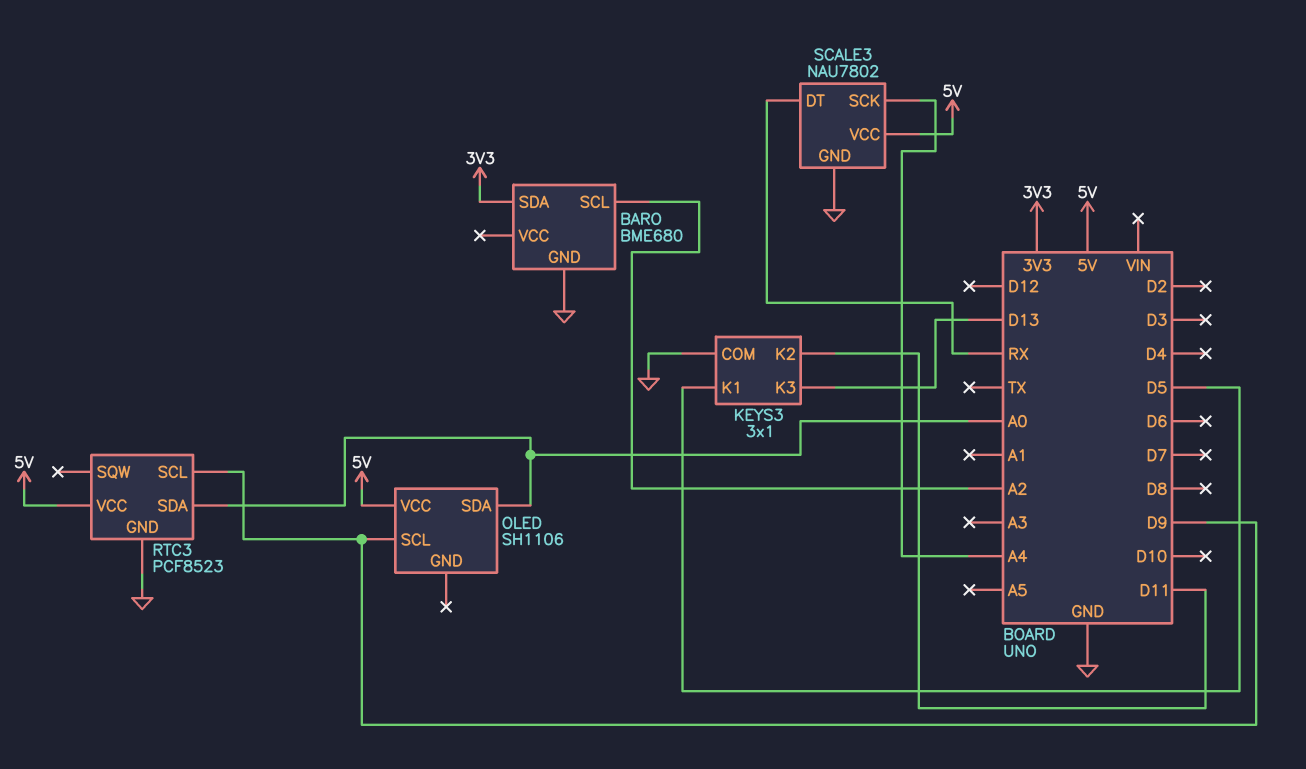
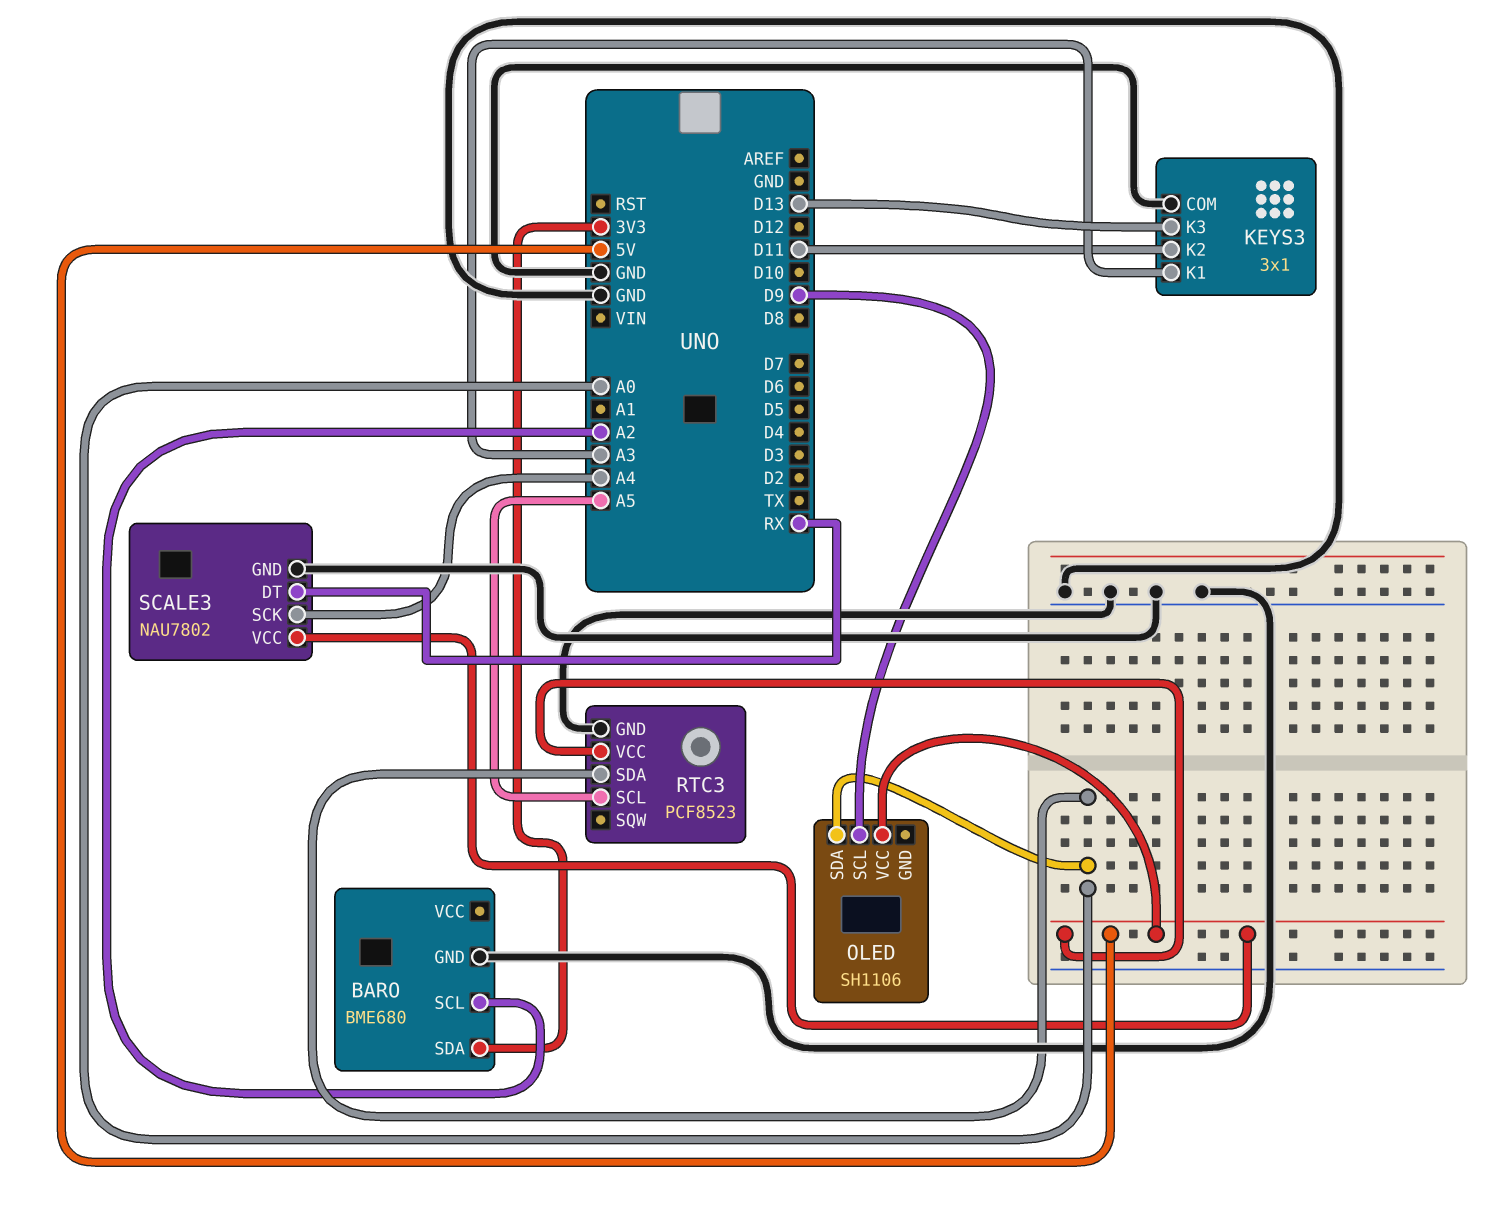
KEYS3 pin K1: D5 -> A3
RTC3 pin SCL: D9 -> A5

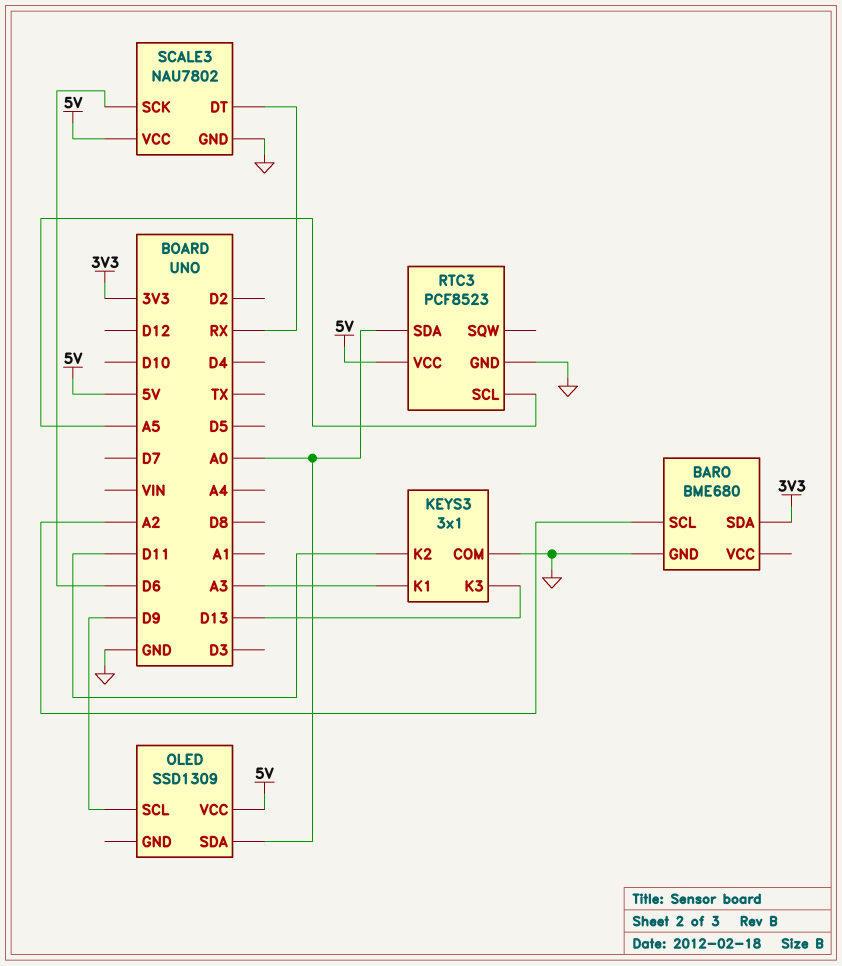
OLED: SH1106 -> SSD1309
SCALE3 pin SCK: A4 -> D6

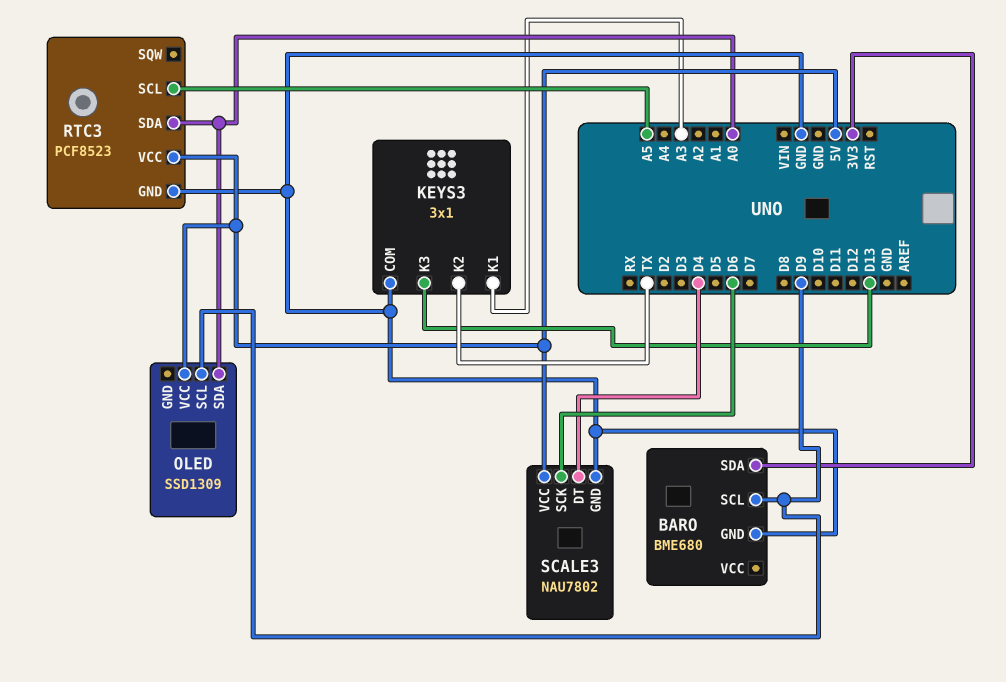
BARO pin SCL: A2 -> D9
KEYS3 pin K2: D11 -> TX
SCALE3 pin DT: RX -> D4

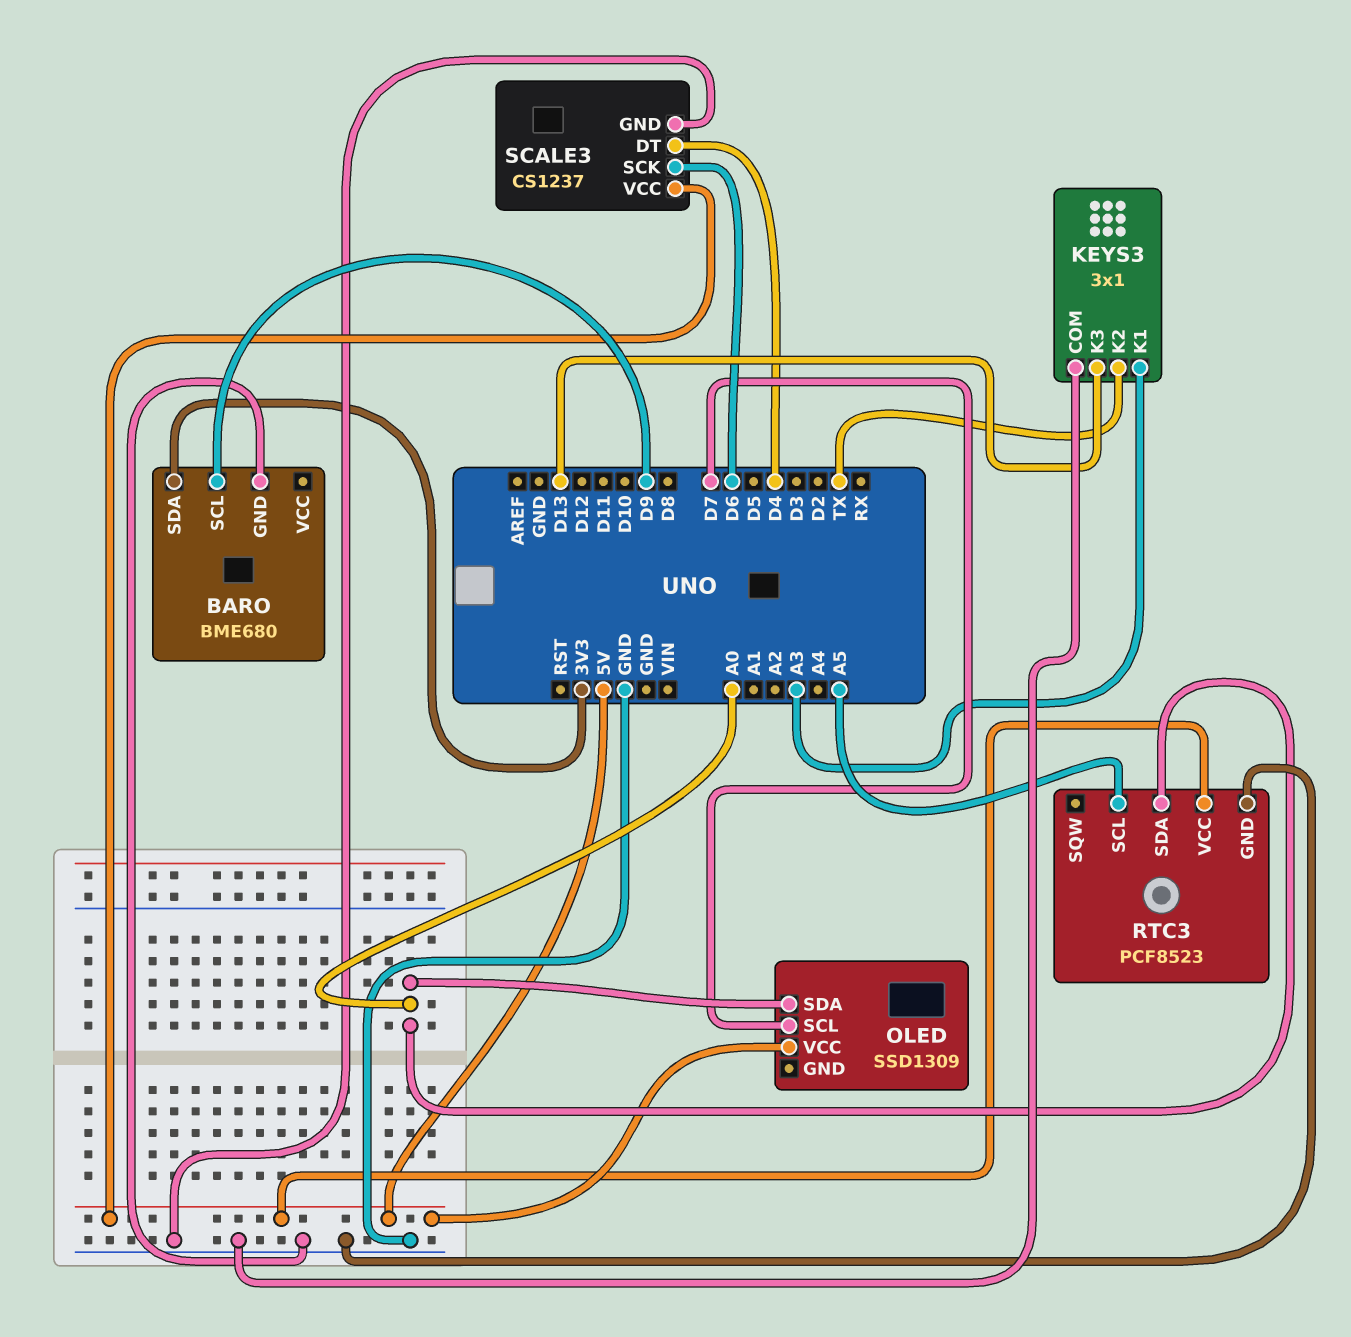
OLED pin SCL: D9 -> D7
SCALE3: NAU7802 -> CS1237

